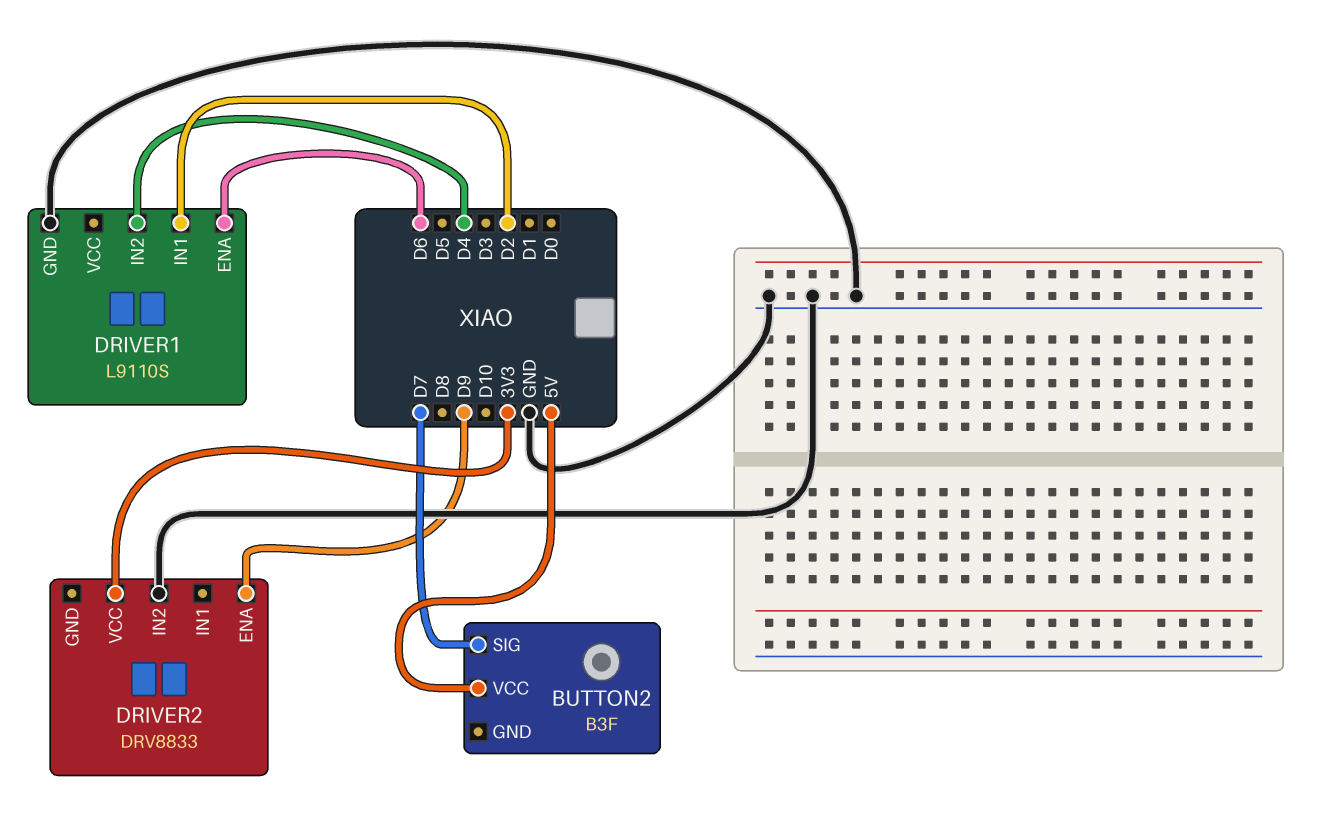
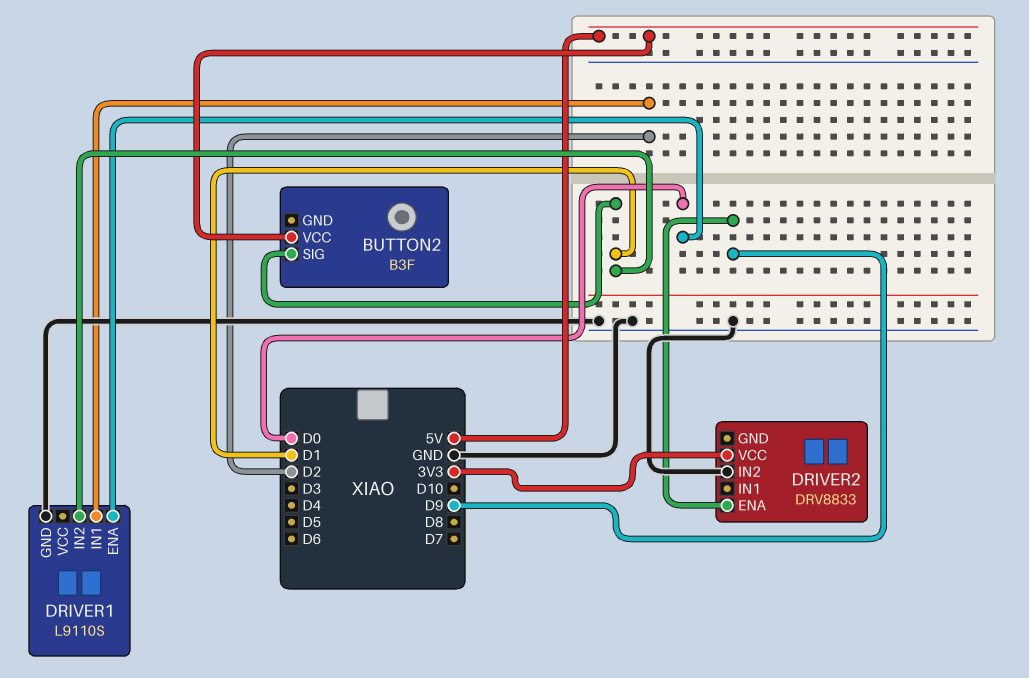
BUTTON2 pin SIG: D7 -> D1
DRIVER1 pin ENA: D6 -> D0
DRIVER1 pin IN2: D4 -> D1

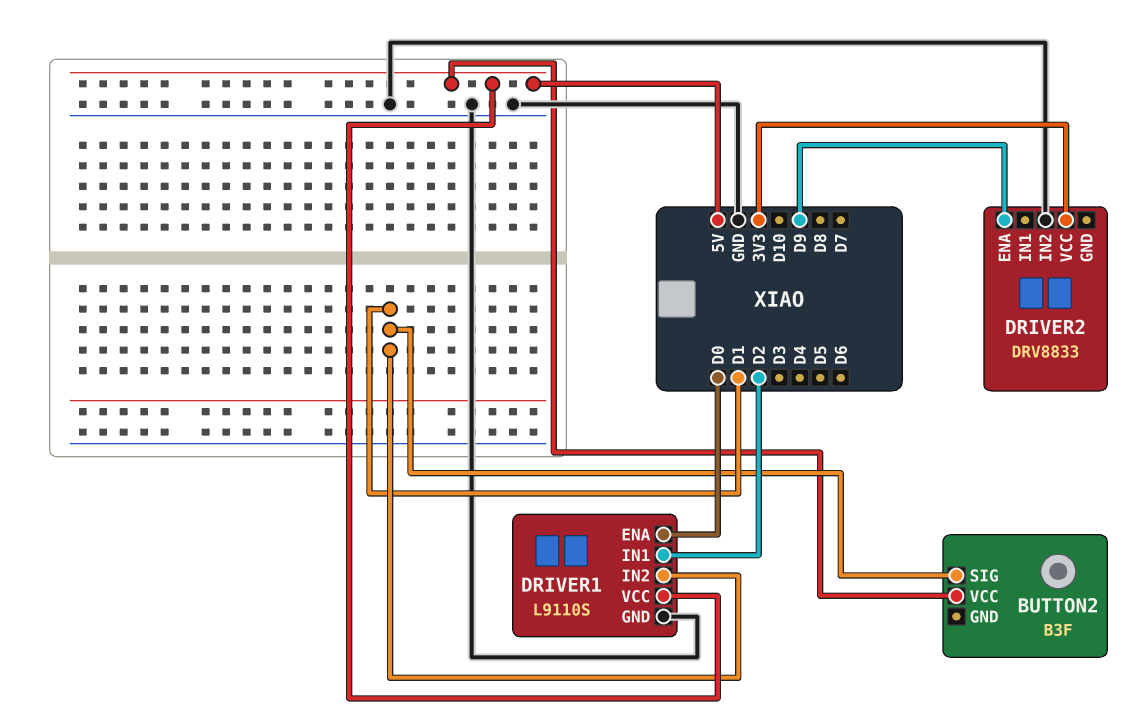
DRIVER1 pin VCC: none -> 5V

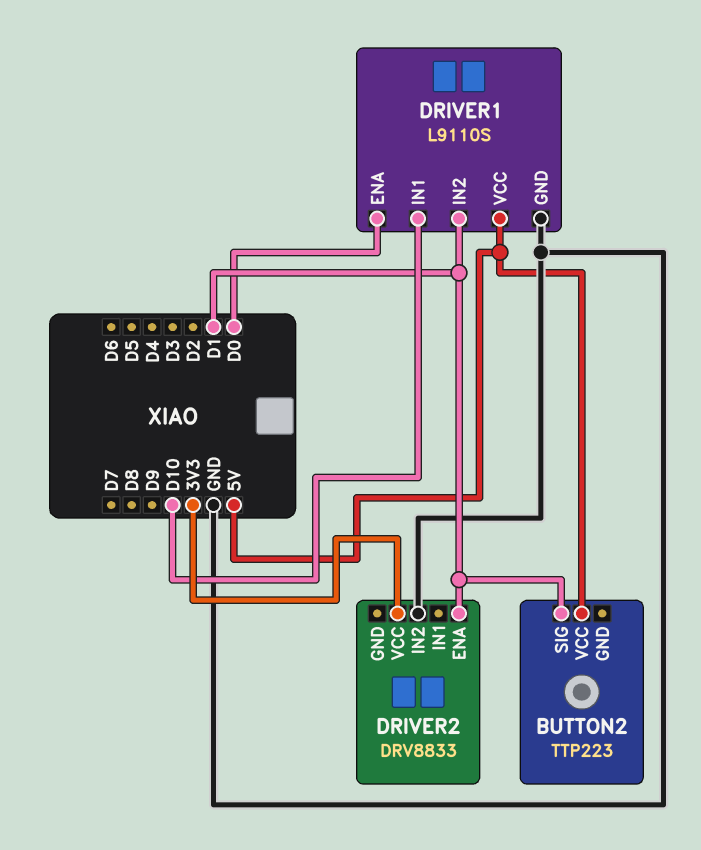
BUTTON2: B3F -> TTP223
DRIVER1 pin IN1: D2 -> D10
DRIVER2 pin ENA: D9 -> D1

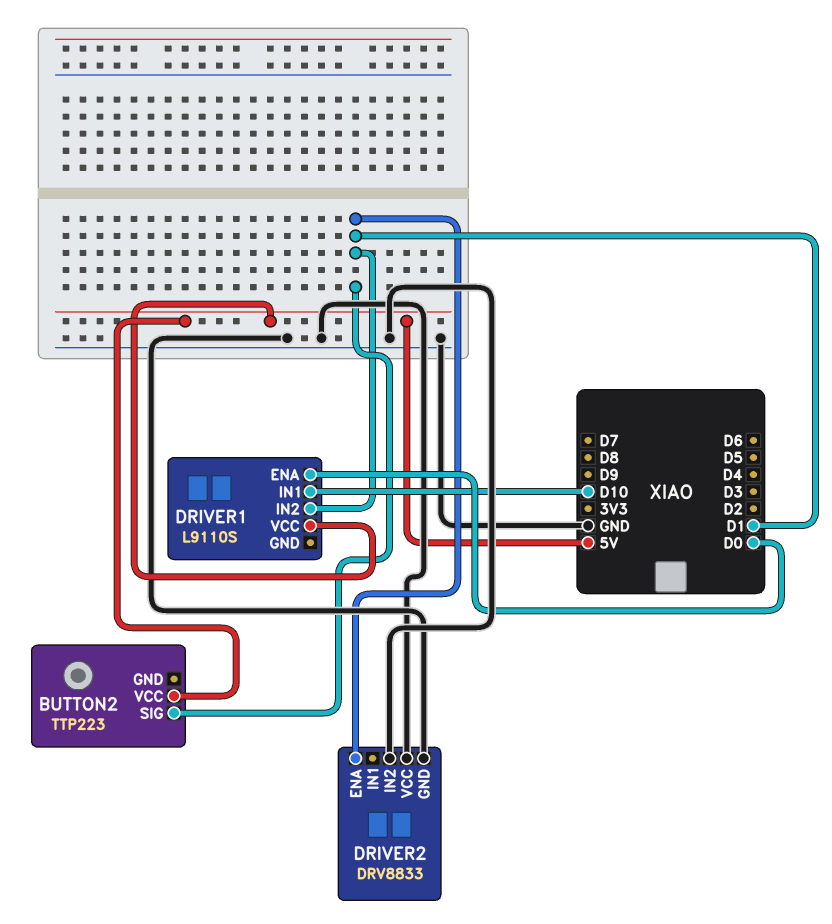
DRIVER1 pin GND: GND -> none
DRIVER2 pin GND: none -> GND
DRIVER2 pin VCC: 3V3 -> GND

